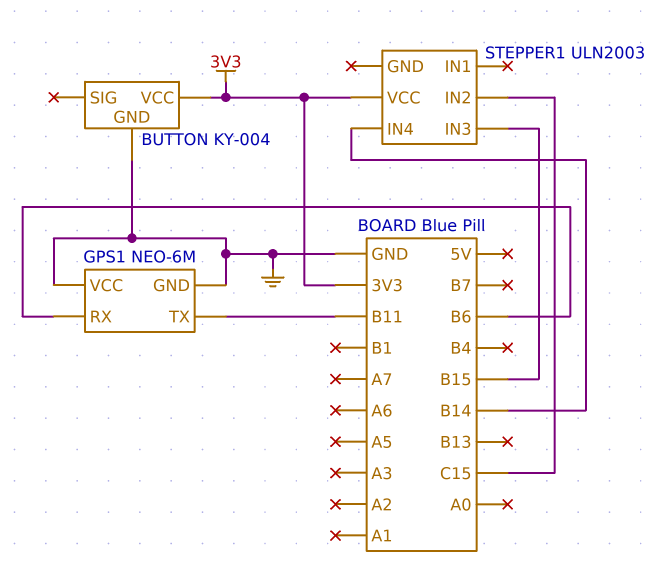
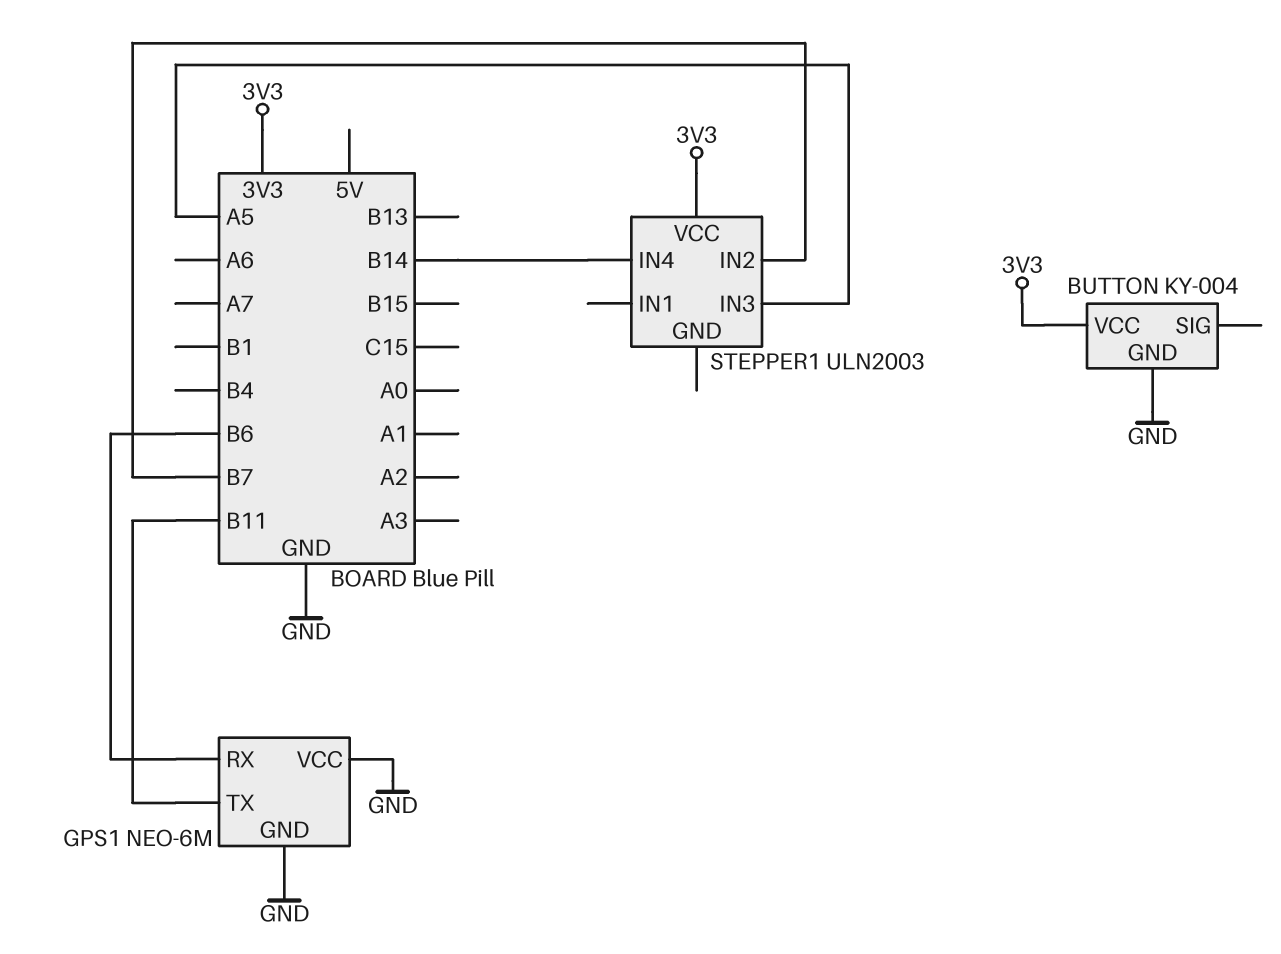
STEPPER1 pin IN2: C15 -> B7
STEPPER1 pin IN3: B15 -> A5

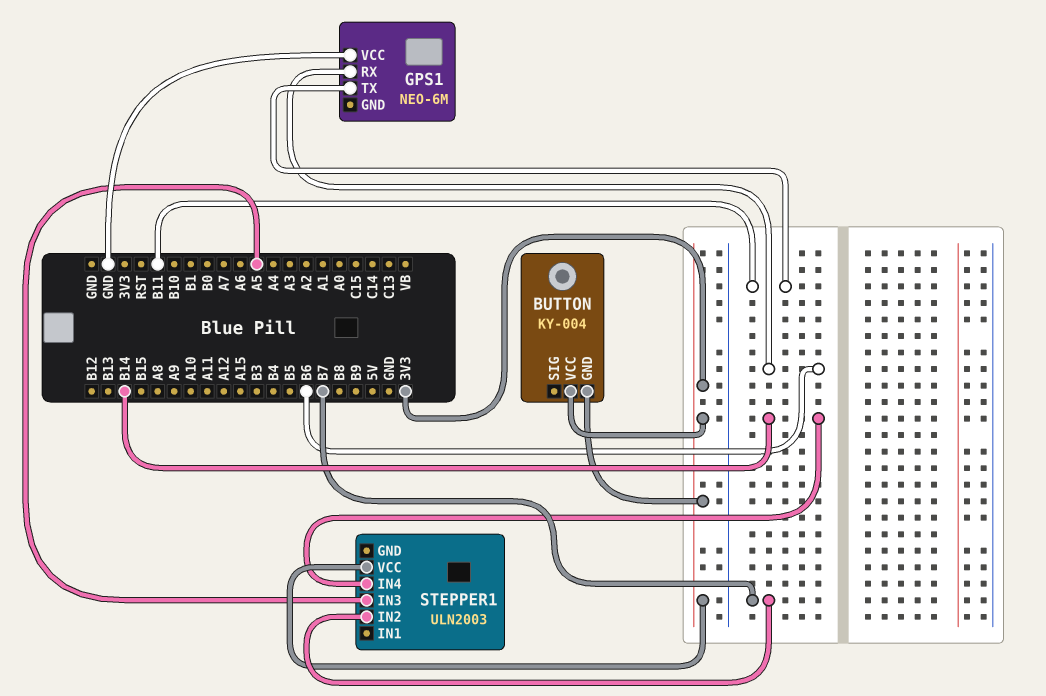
BUTTON pin GND: GND -> 3V3
GPS1 pin GND: GND -> none

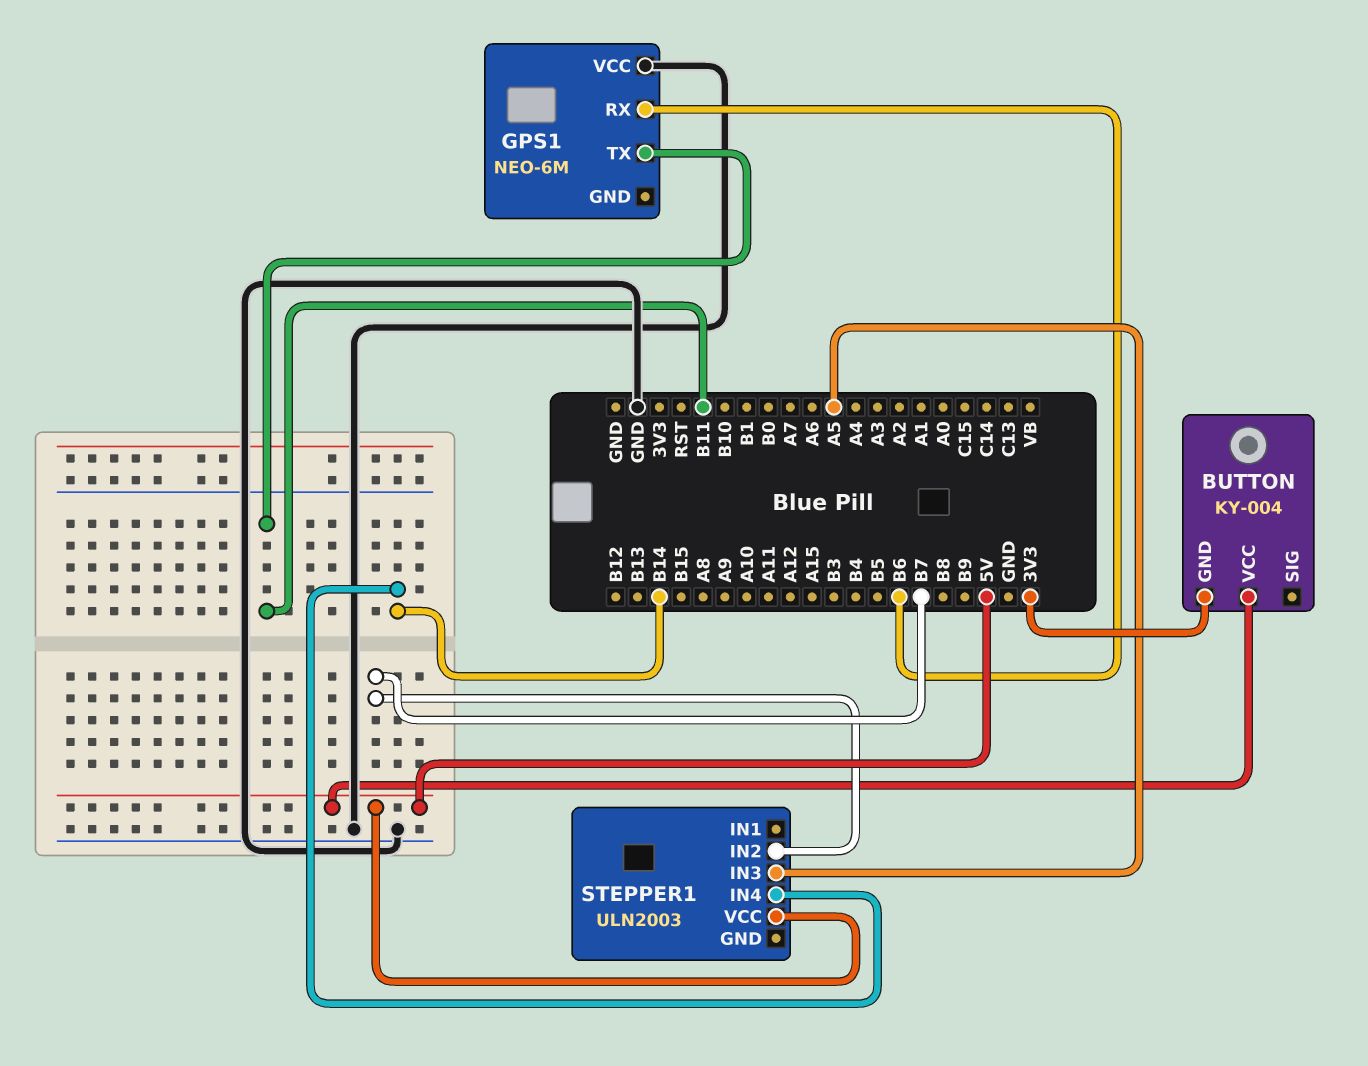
BUTTON pin VCC: 3V3 -> 5V
STEPPER1 pin VCC: 3V3 -> 5V

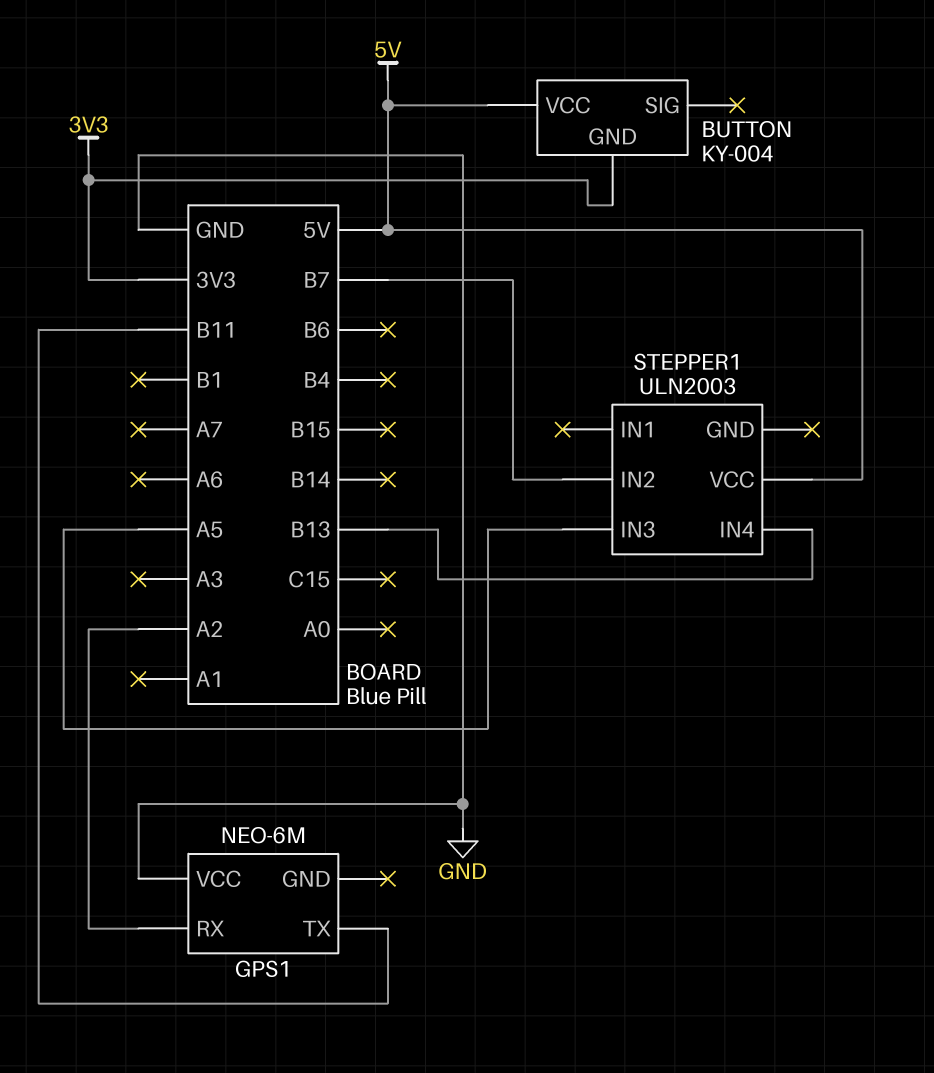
GPS1 pin RX: B6 -> A2
STEPPER1 pin IN4: B14 -> B13

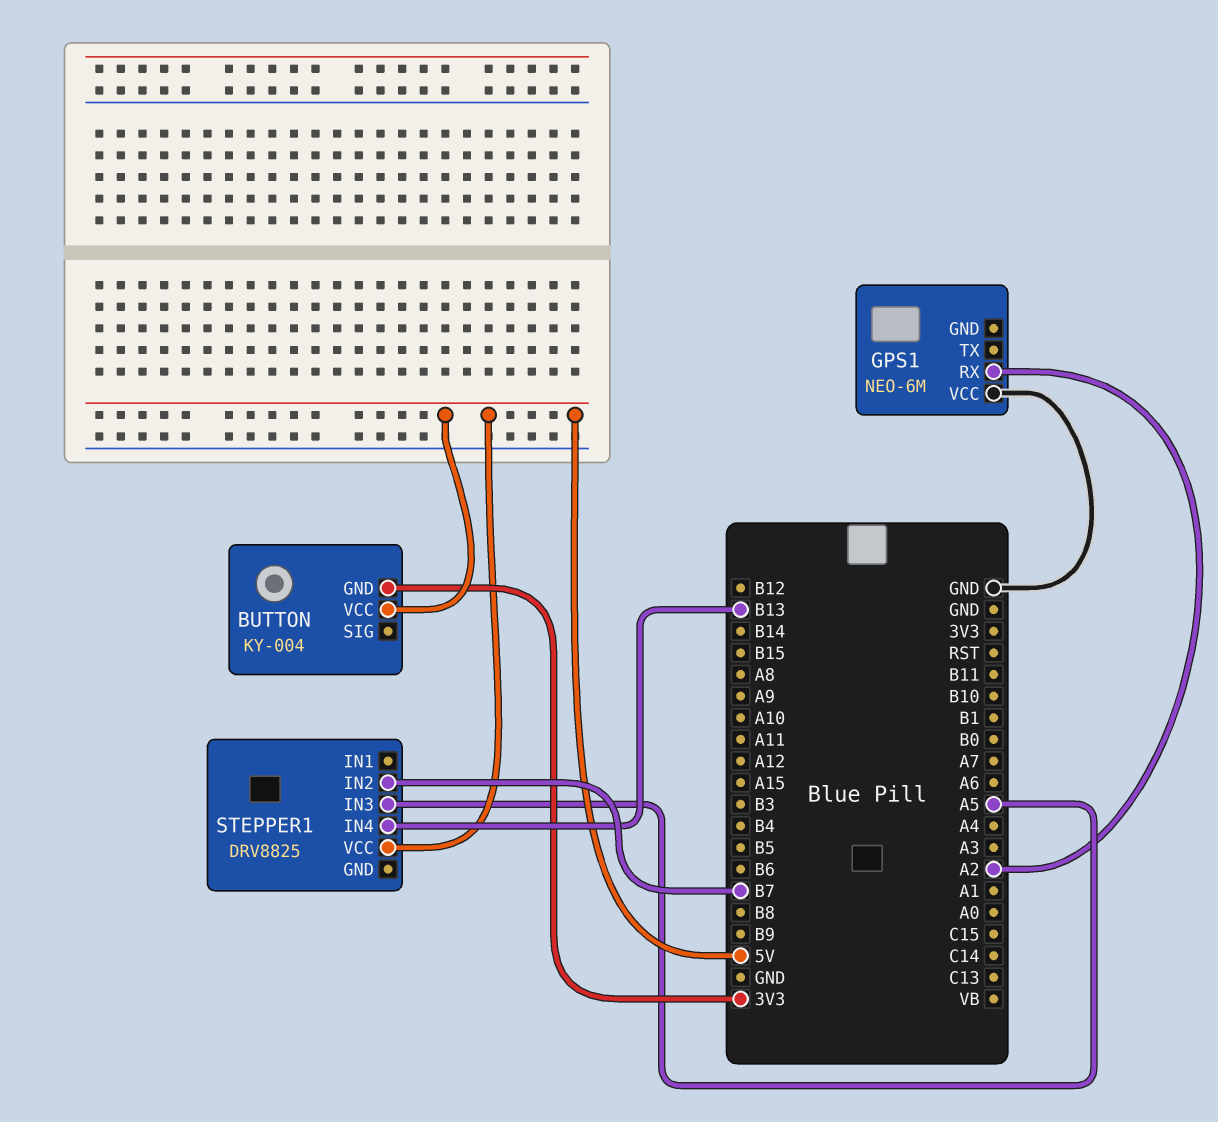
GPS1 pin TX: B11 -> none
STEPPER1: ULN2003 -> DRV8825

